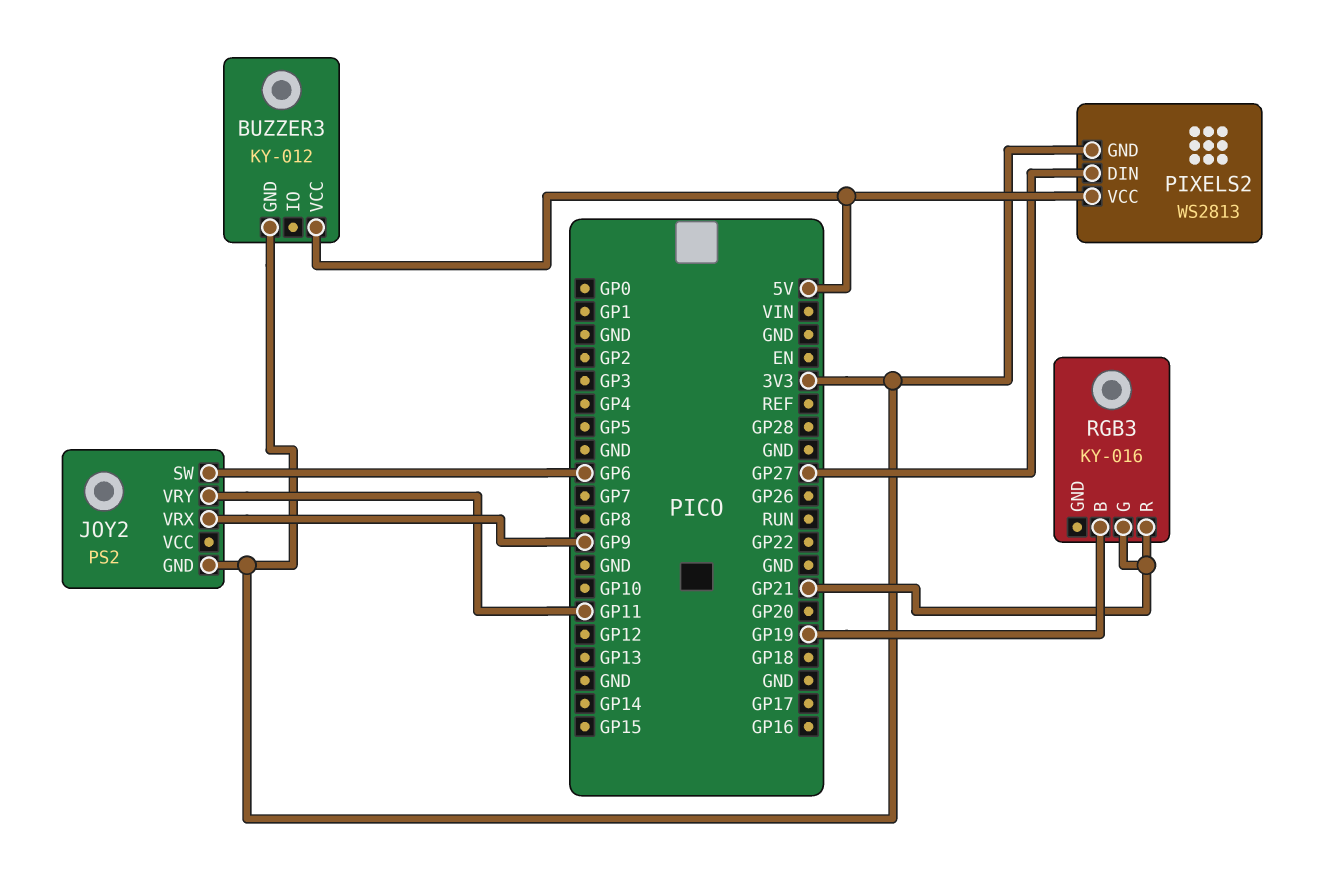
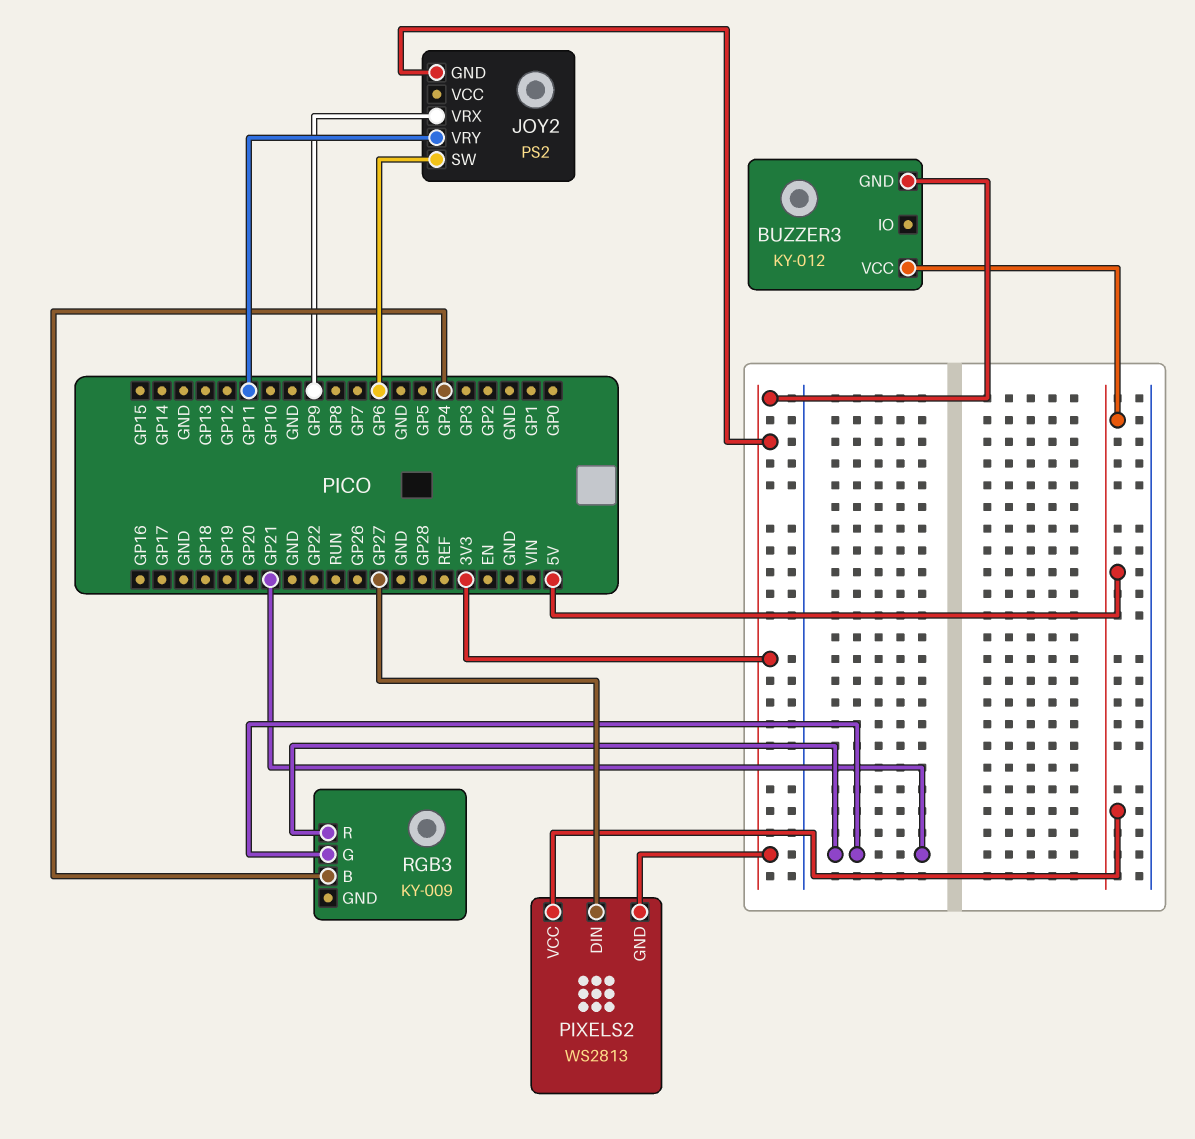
RGB3: KY-016 -> KY-009
RGB3 pin B: GP19 -> GP4

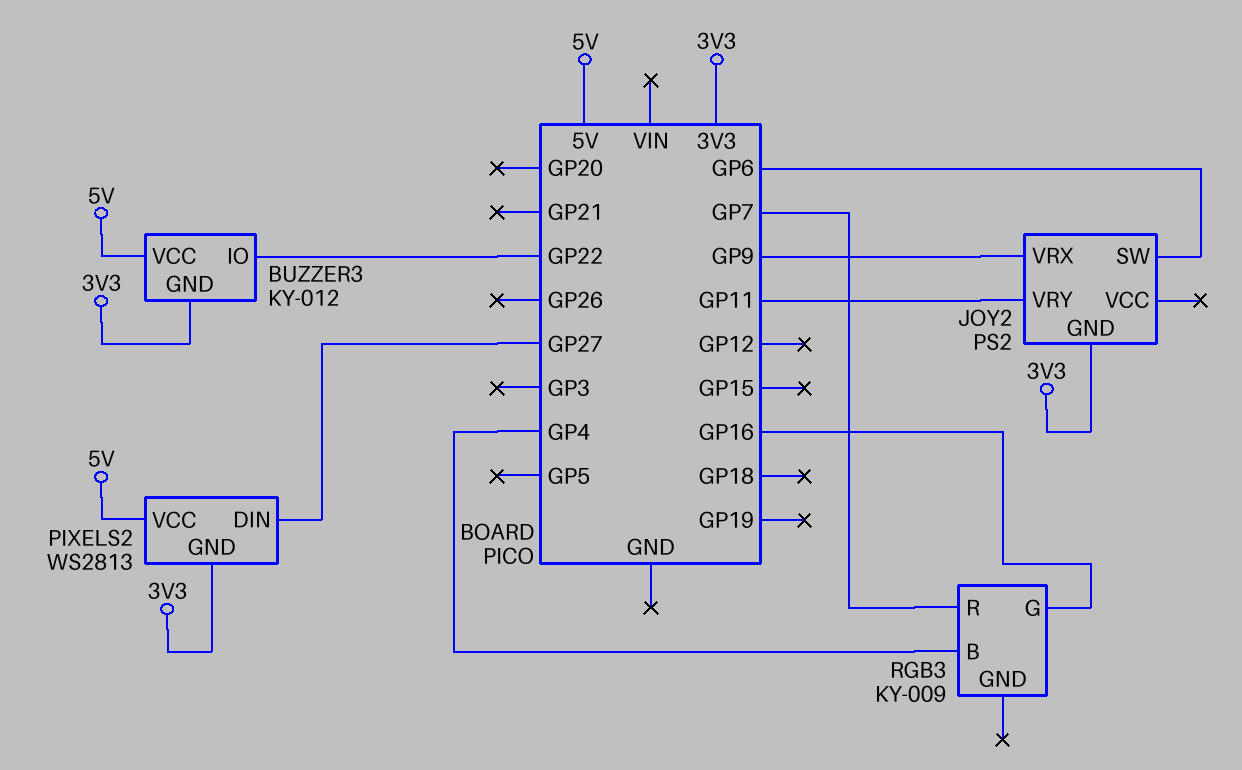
BUZZER3 pin IO: none -> GP22
RGB3 pin G: GP21 -> GP16
RGB3 pin R: GP21 -> GP7

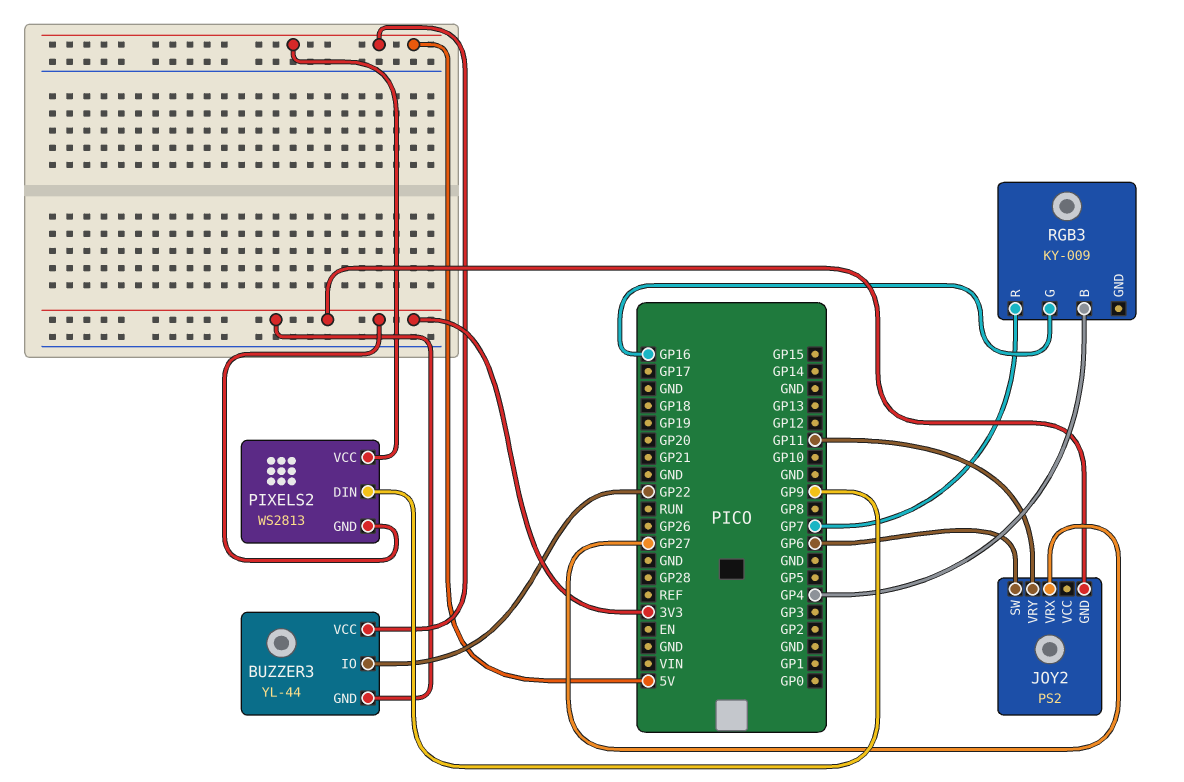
BUZZER3: KY-012 -> YL-44
JOY2 pin VRX: GP9 -> GP27
PIXELS2 pin DIN: GP27 -> GP9

